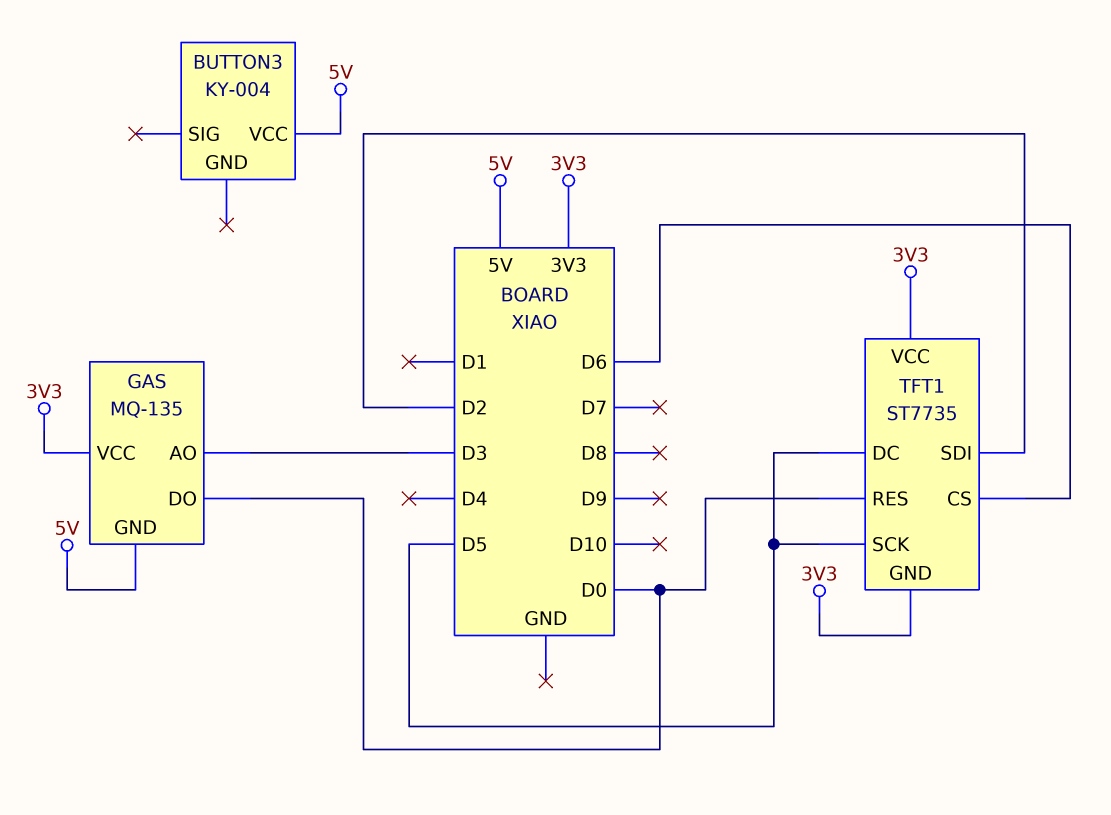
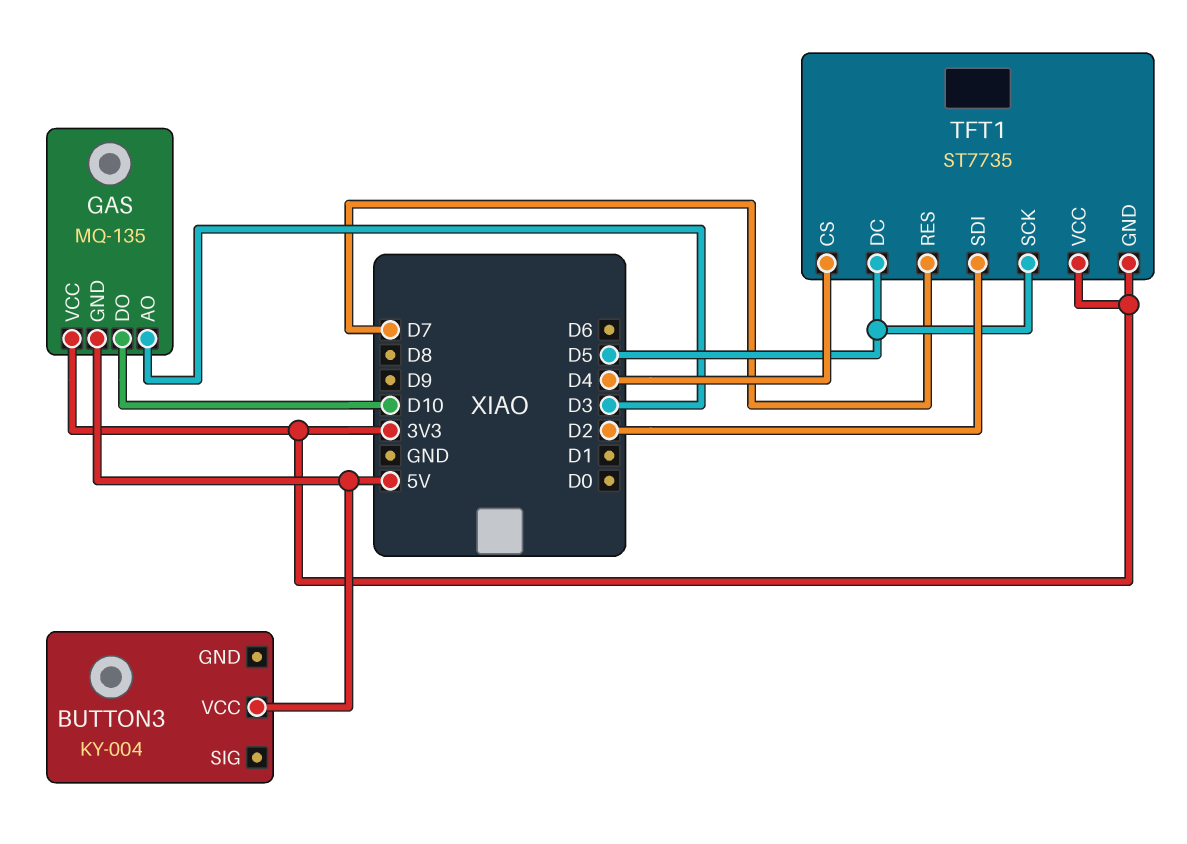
GAS pin DO: D0 -> D10
TFT1 pin CS: D6 -> D4
TFT1 pin RES: D0 -> D7

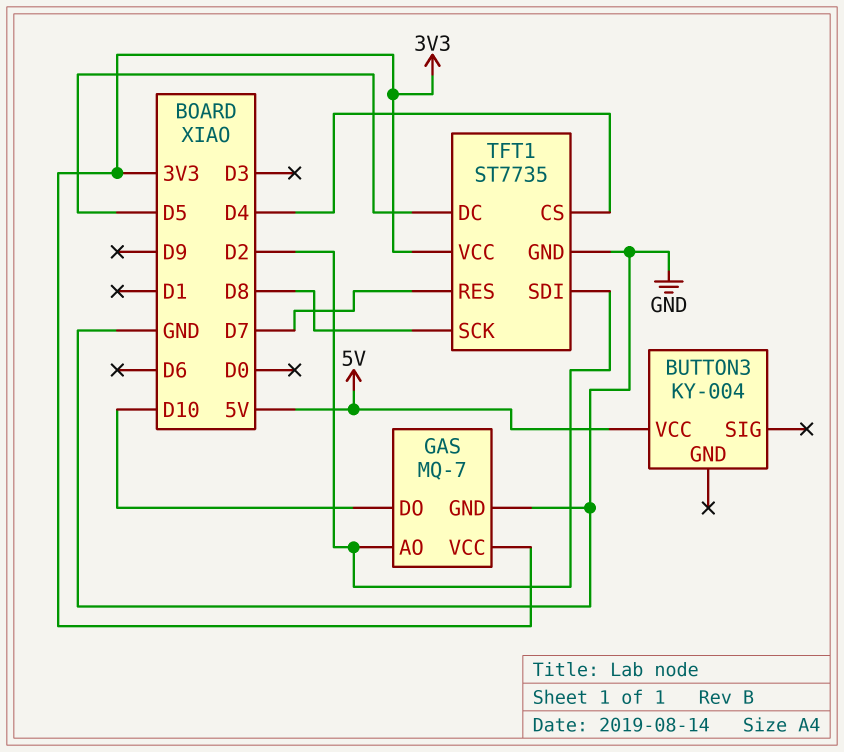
GAS: MQ-135 -> MQ-7
GAS pin AO: D3 -> D2
GAS pin GND: 5V -> GND
TFT1 pin GND: 3V3 -> GND
TFT1 pin SCK: D5 -> D8

